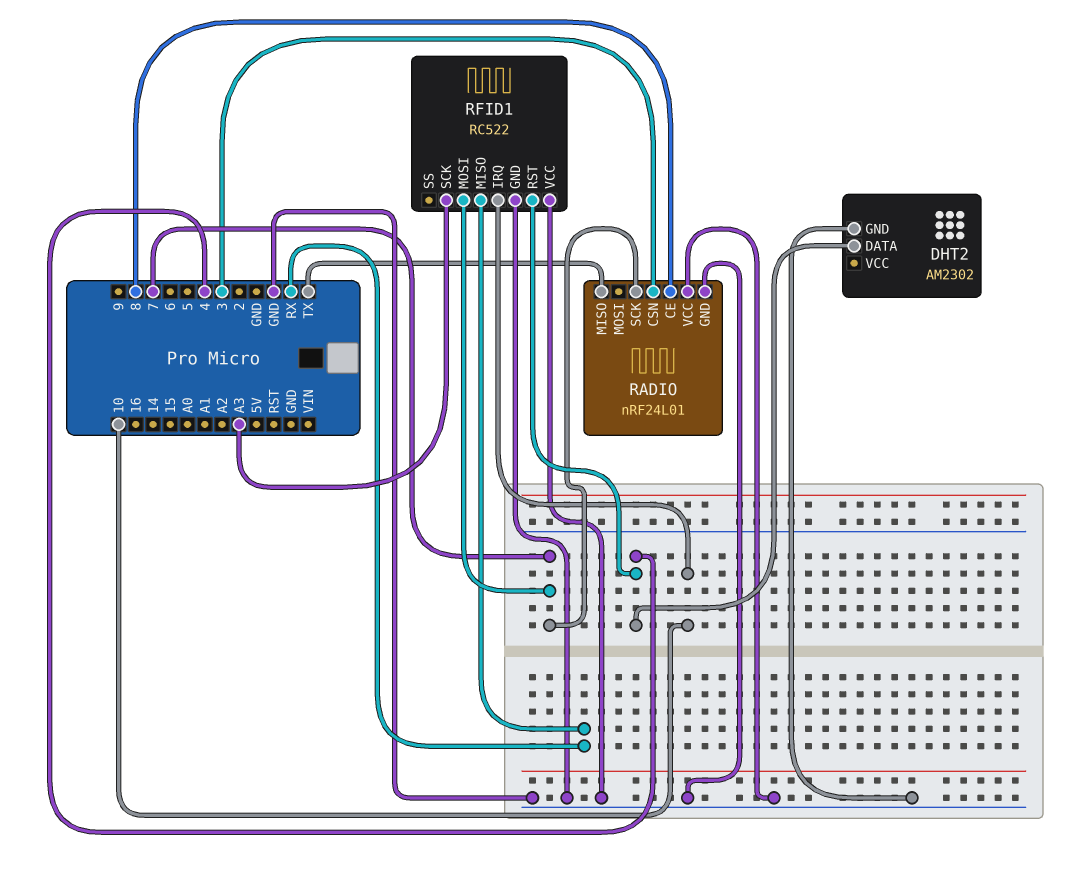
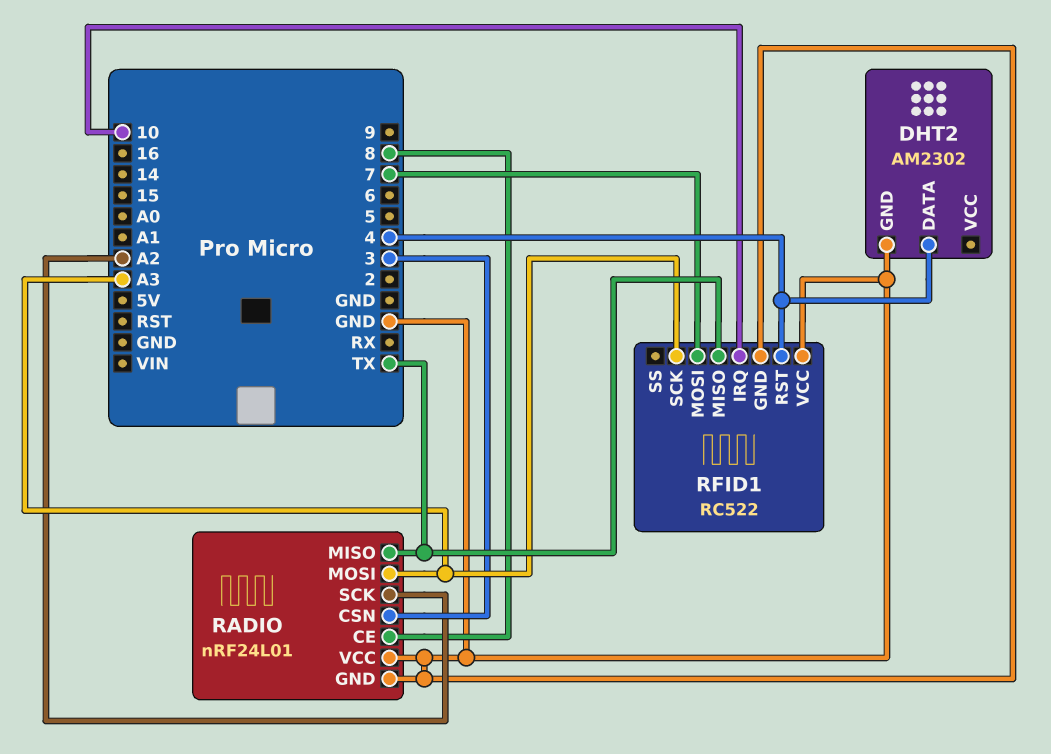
RADIO pin MOSI: none -> A3
RADIO pin SCK: 7 -> A2
RFID1 pin MISO: RX -> TX

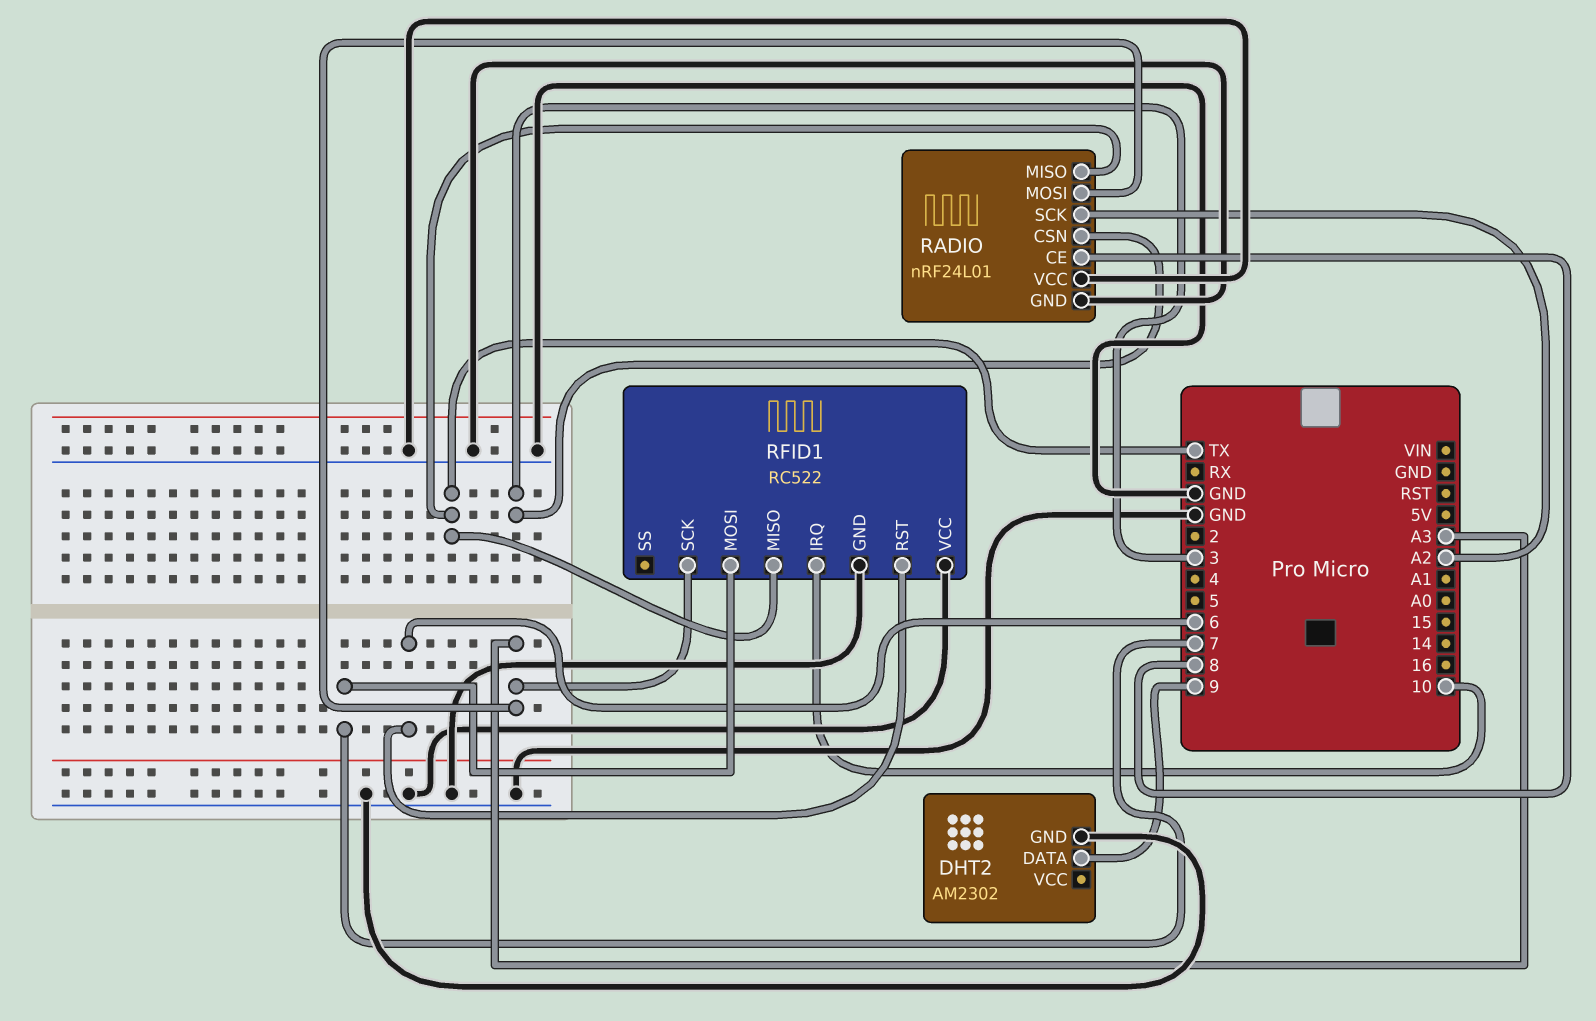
DHT2 pin DATA: 4 -> 9
RFID1 pin RST: 4 -> 6

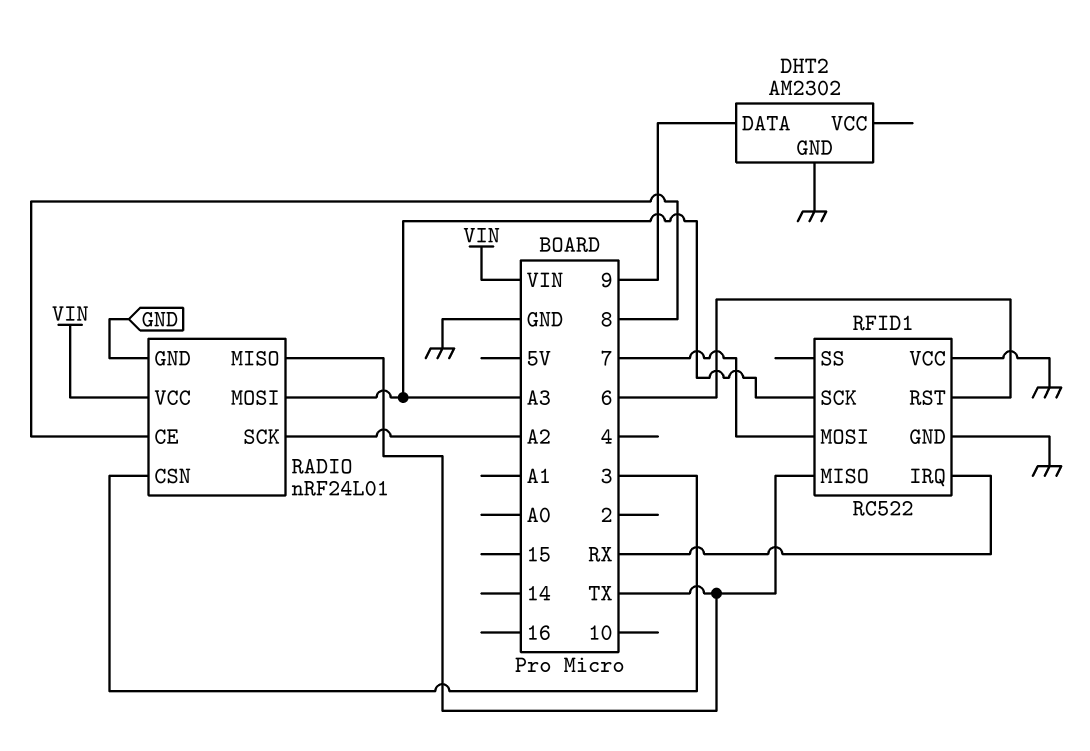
RADIO pin VCC: GND -> VIN
RFID1 pin IRQ: 10 -> RX

